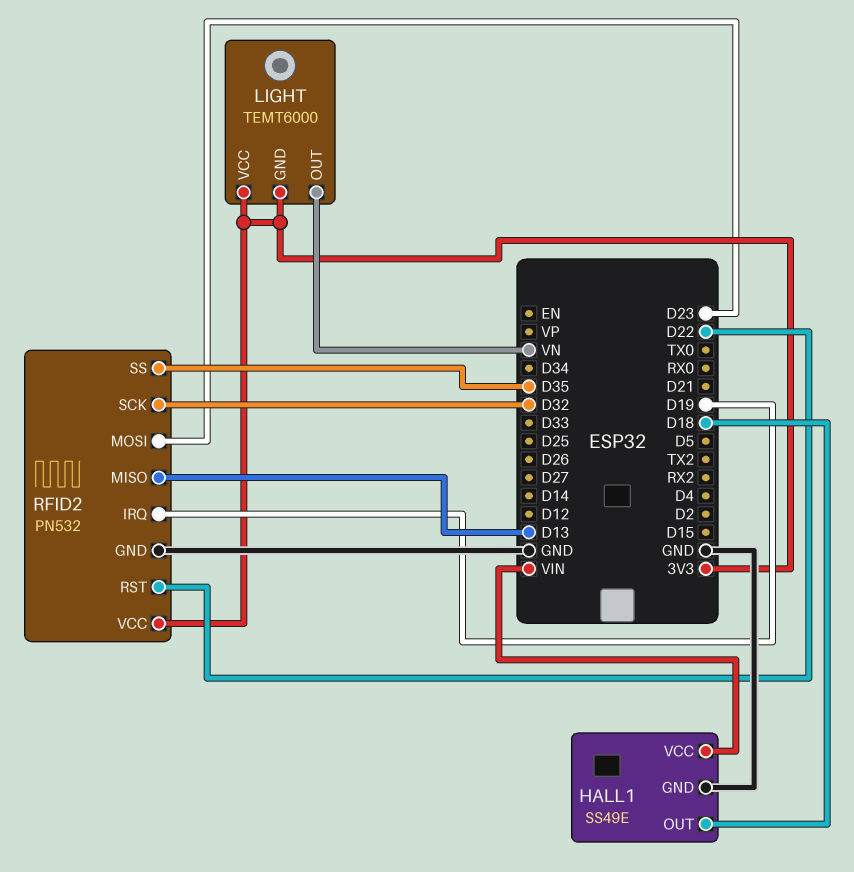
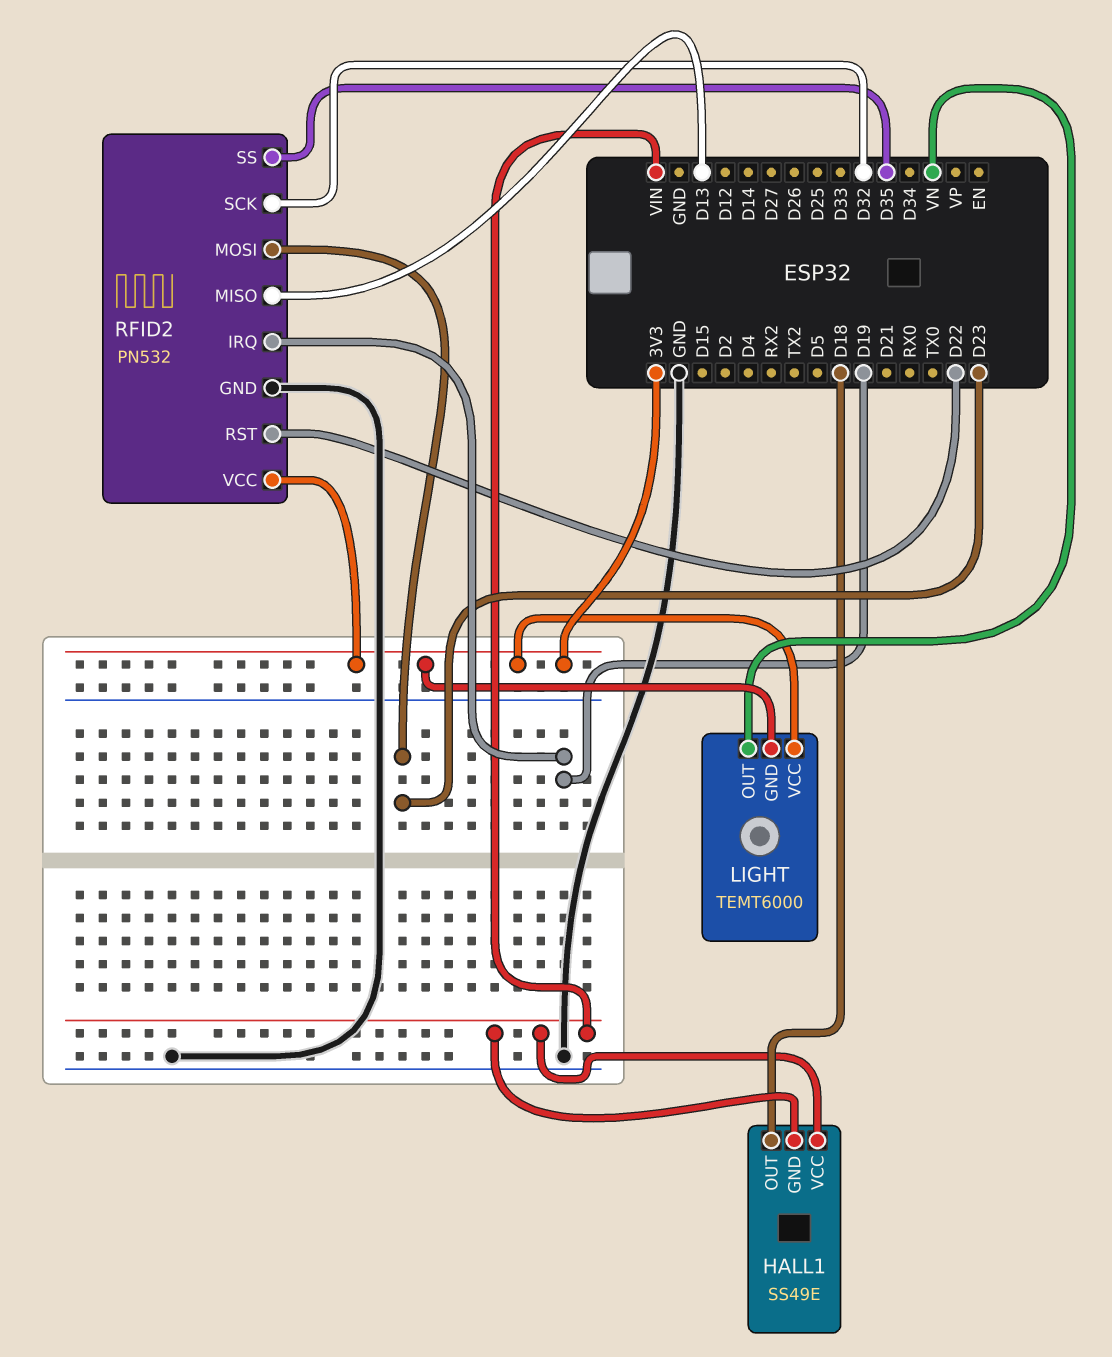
HALL1 pin GND: GND -> VIN

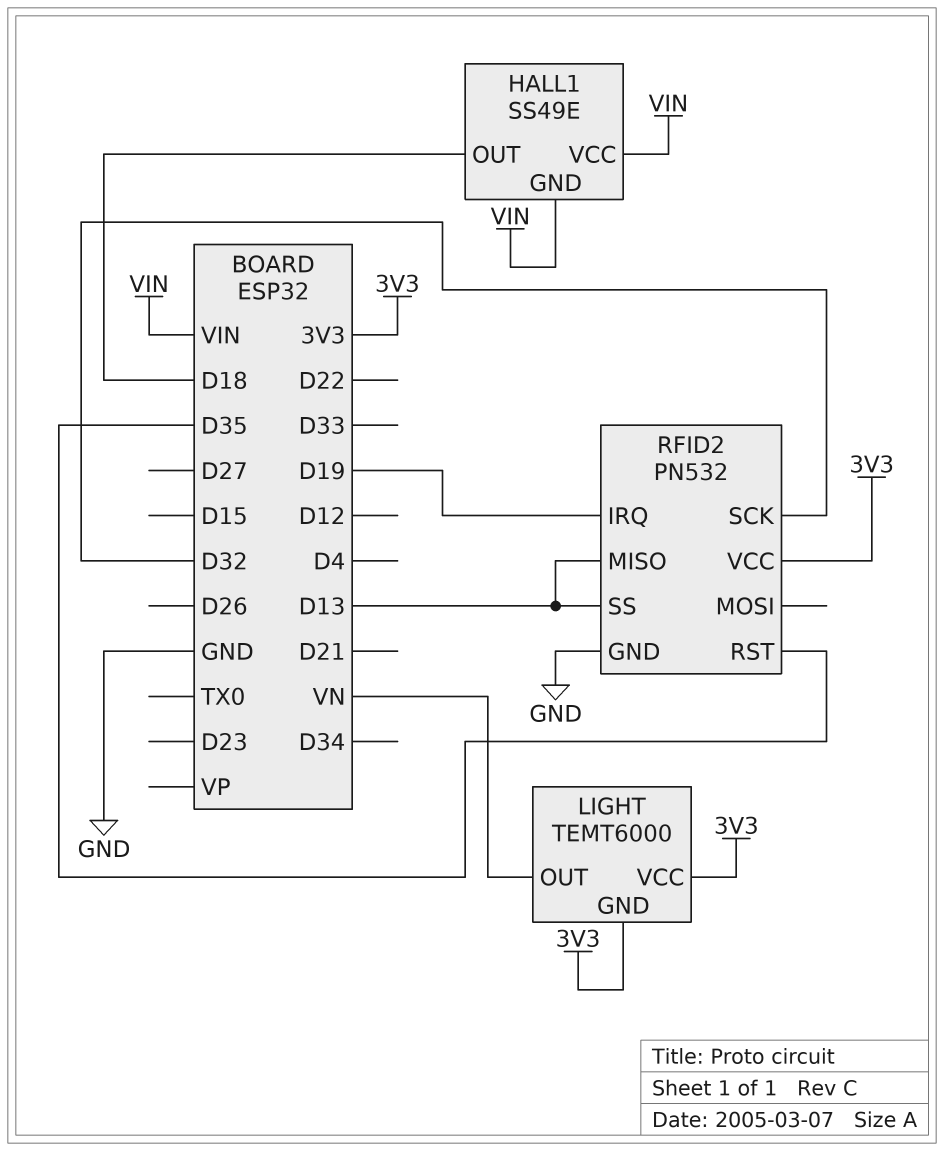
RFID2 pin MOSI: D23 -> none
RFID2 pin RST: D22 -> D35
RFID2 pin SS: D35 -> D13

